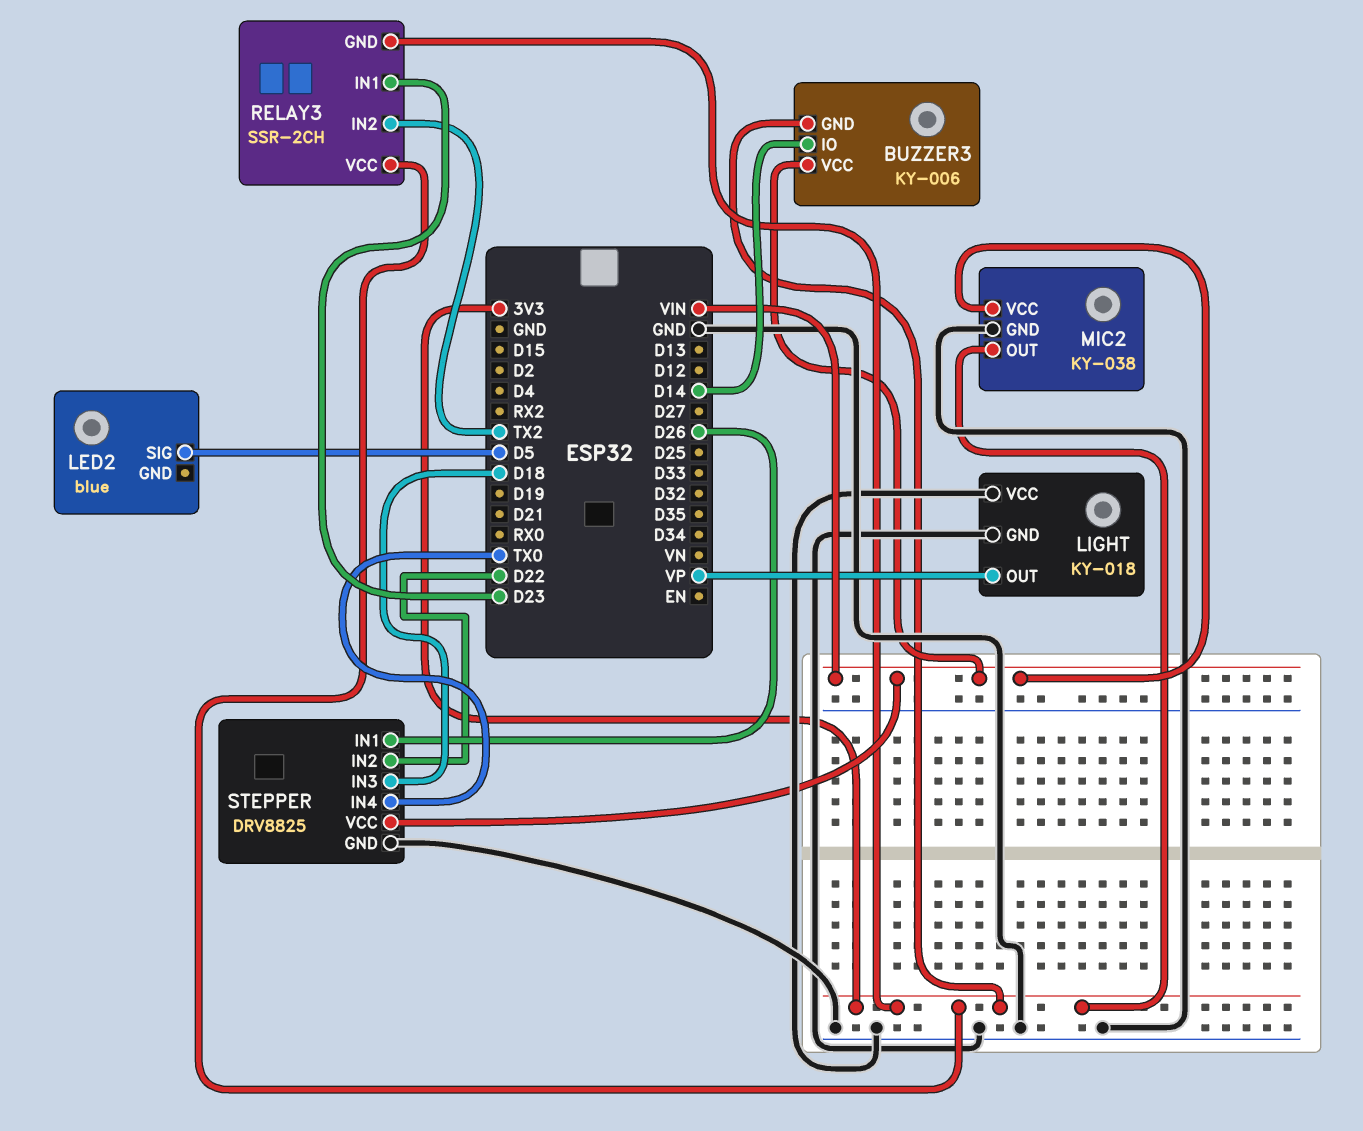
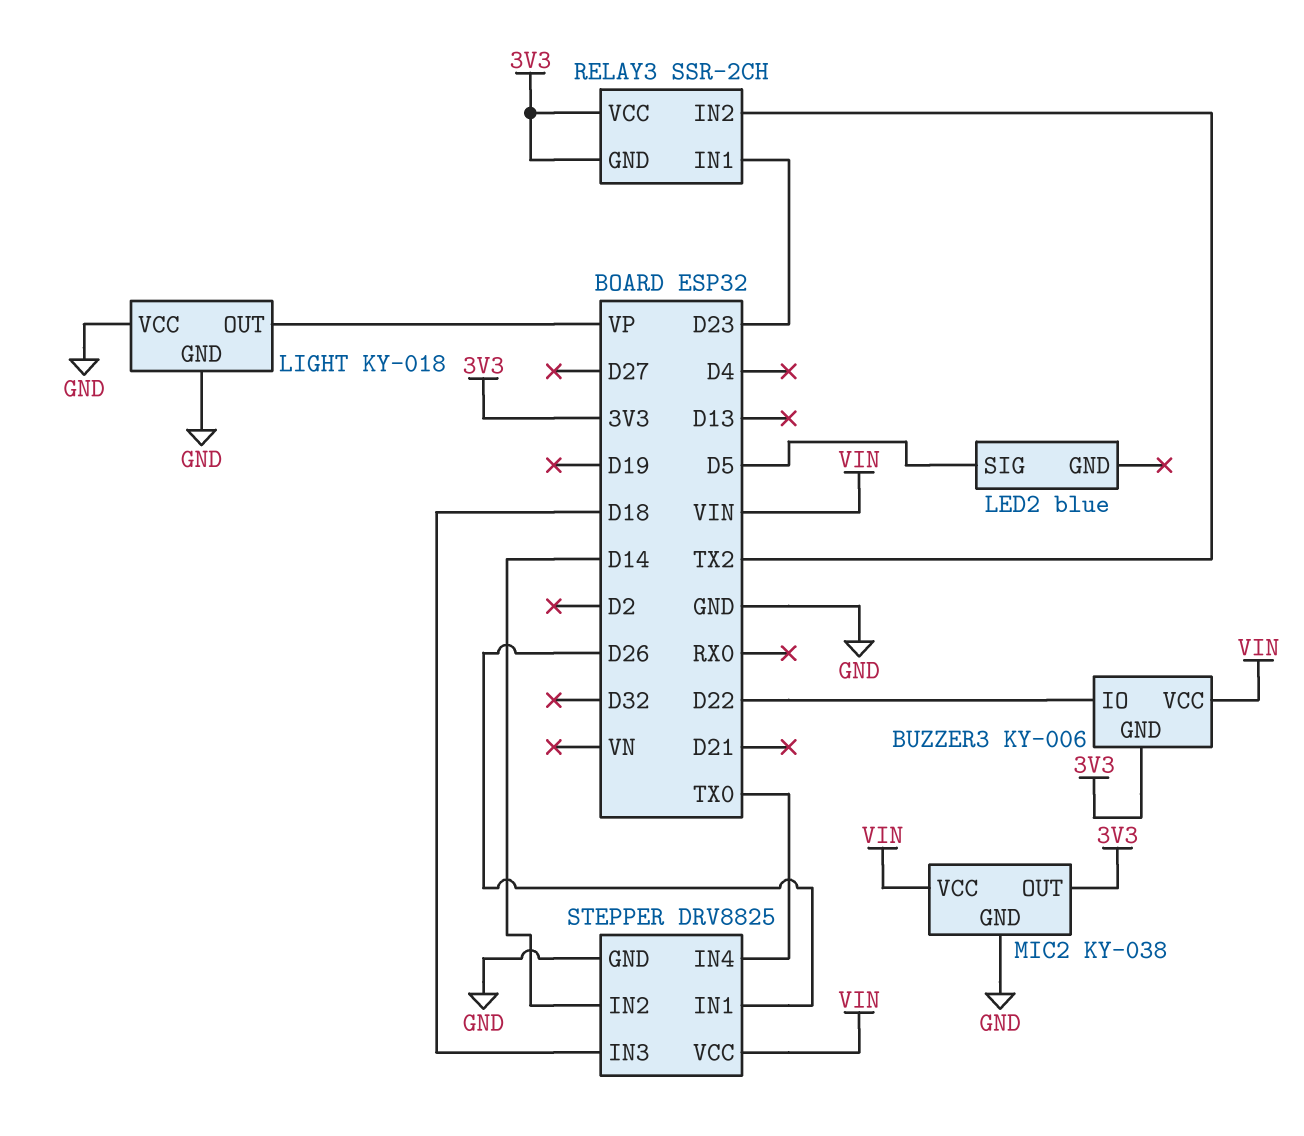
BUZZER3 pin IO: D14 -> D22
STEPPER pin IN2: D22 -> D14

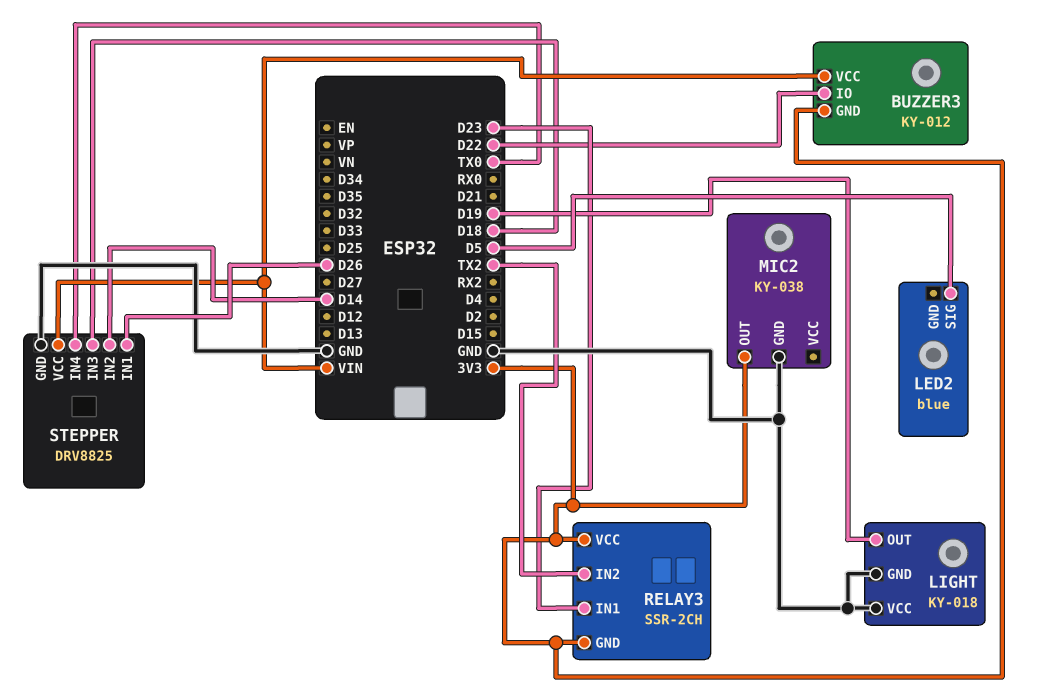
BUZZER3: KY-006 -> KY-012
LIGHT pin OUT: VP -> D19
MIC2 pin VCC: VIN -> none

